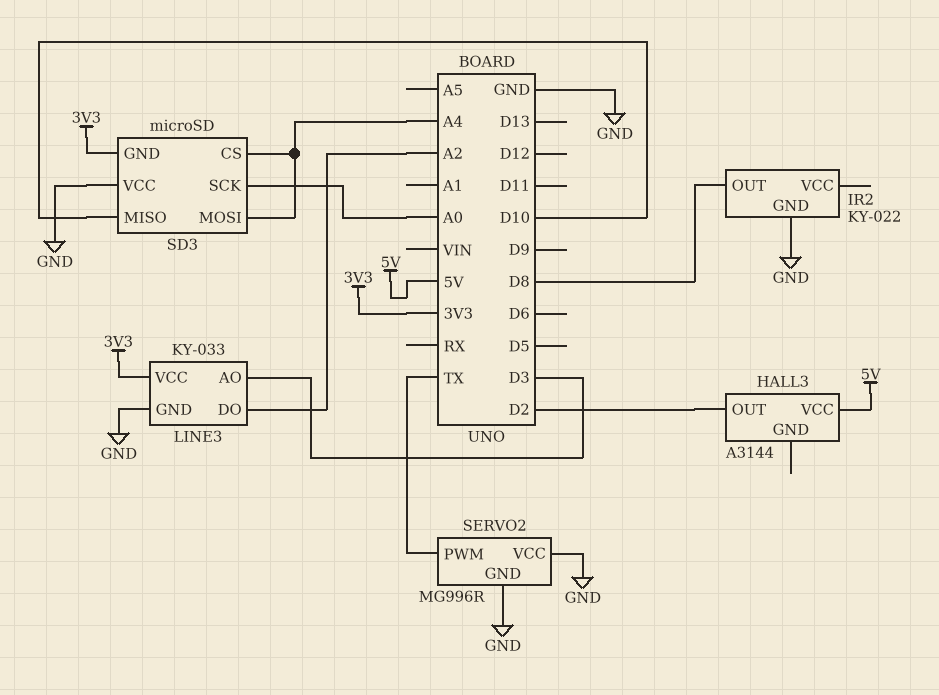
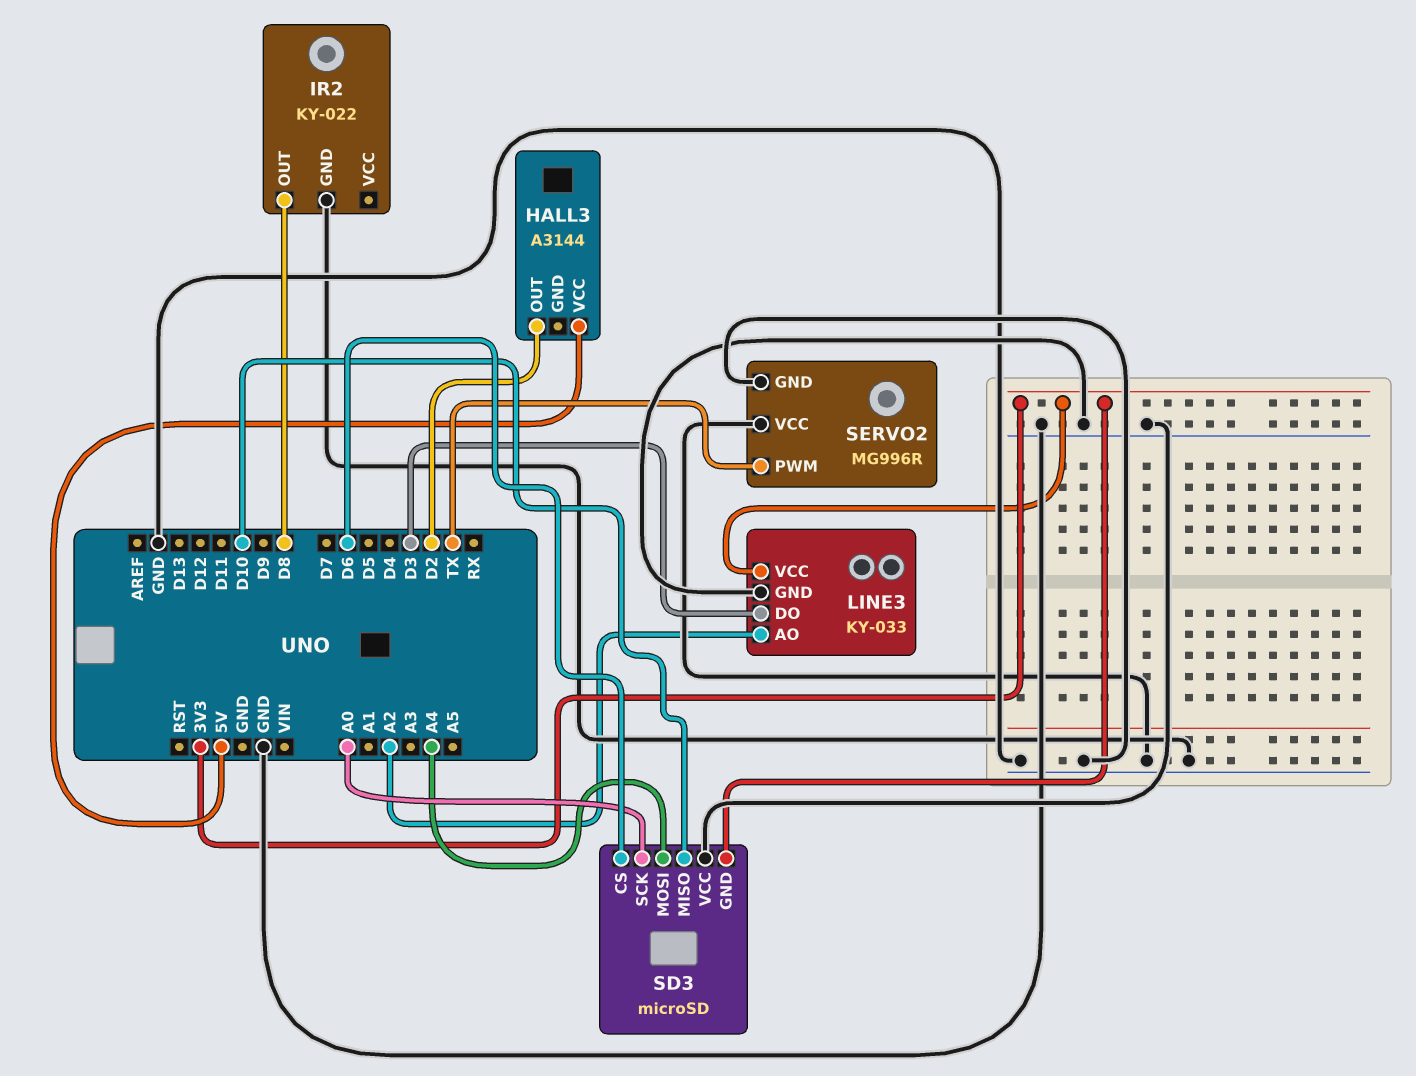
LINE3 pin AO: D3 -> A2
LINE3 pin DO: A2 -> D3
SD3 pin CS: A4 -> D6

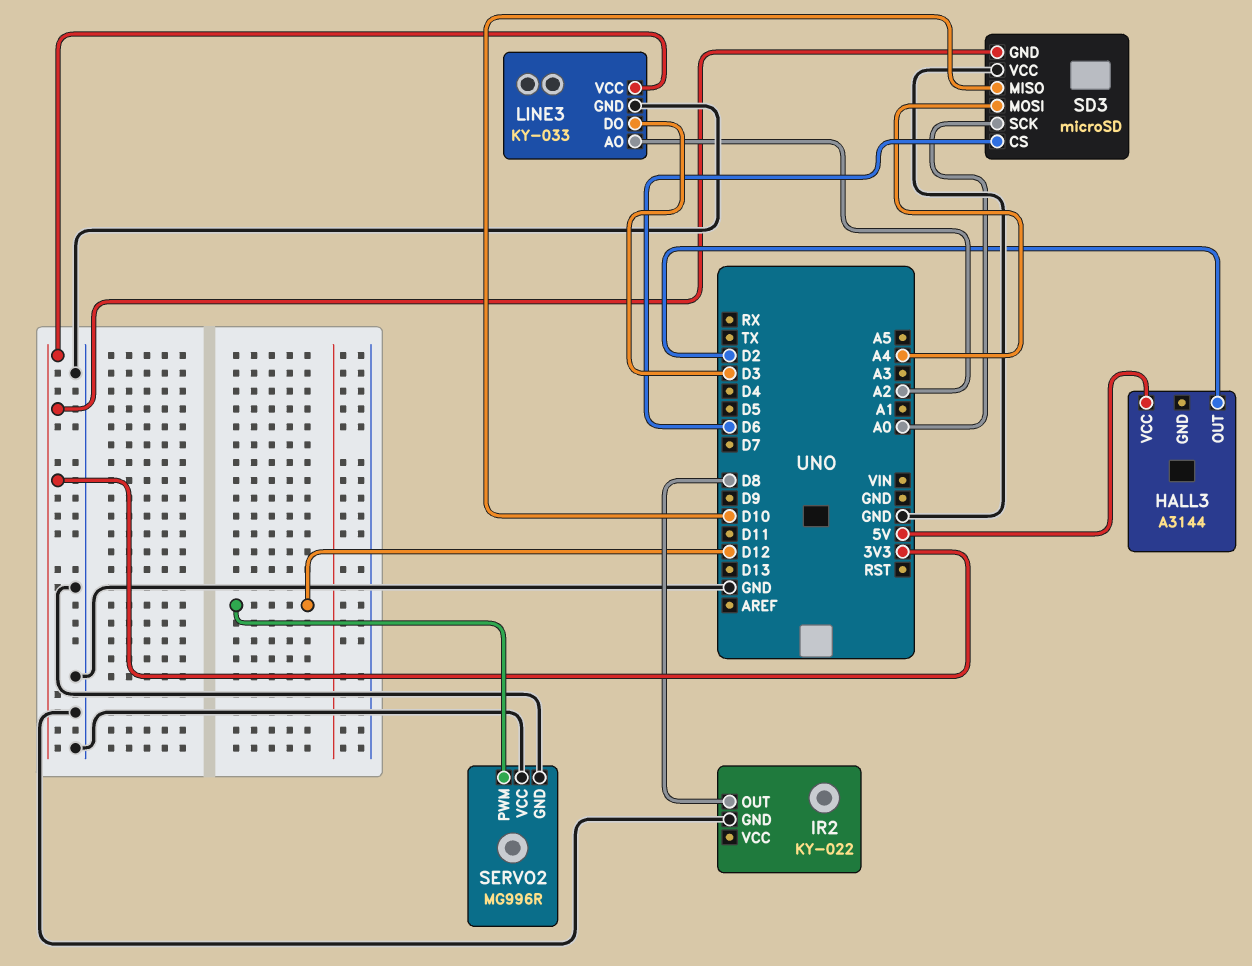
SERVO2 pin PWM: TX -> D12

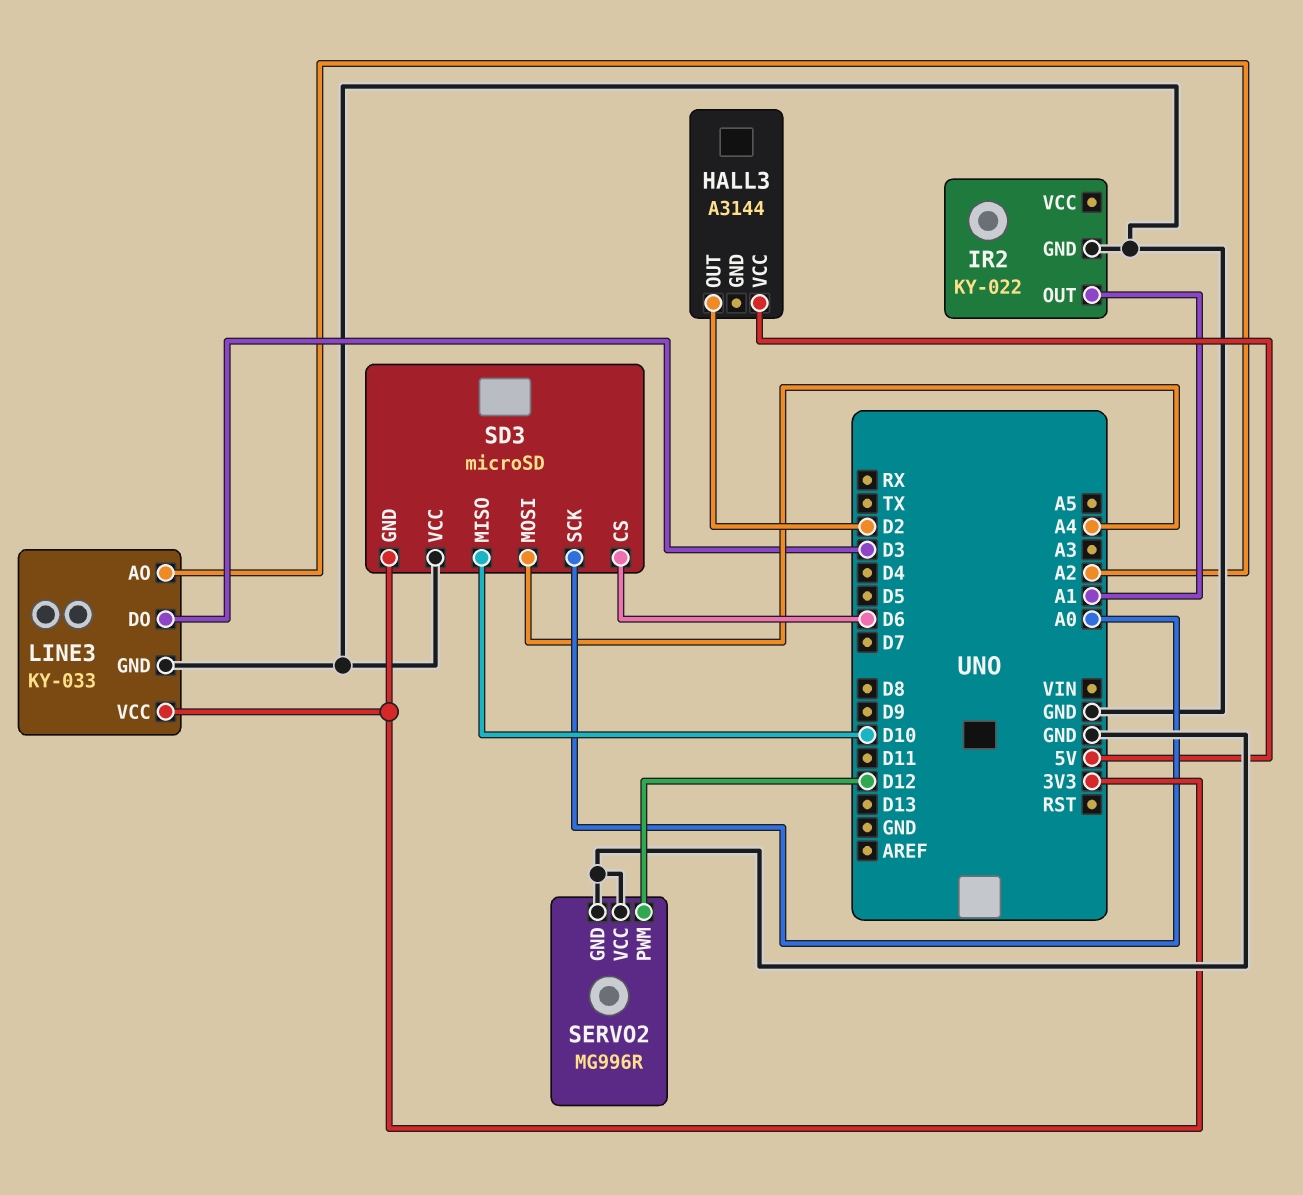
IR2 pin OUT: D8 -> A1

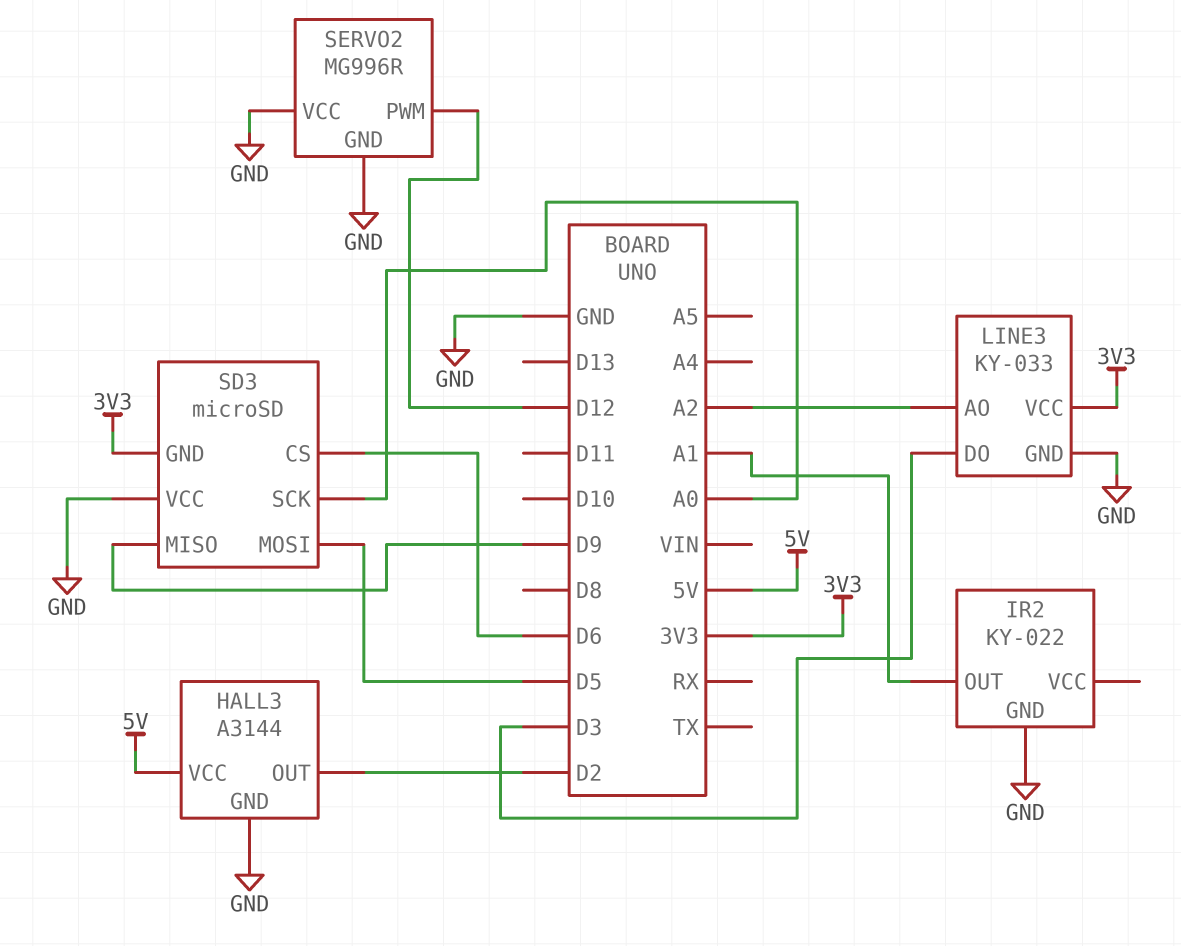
HALL3 pin GND: none -> GND
SD3 pin MISO: D10 -> D9
SD3 pin MOSI: A4 -> D5

